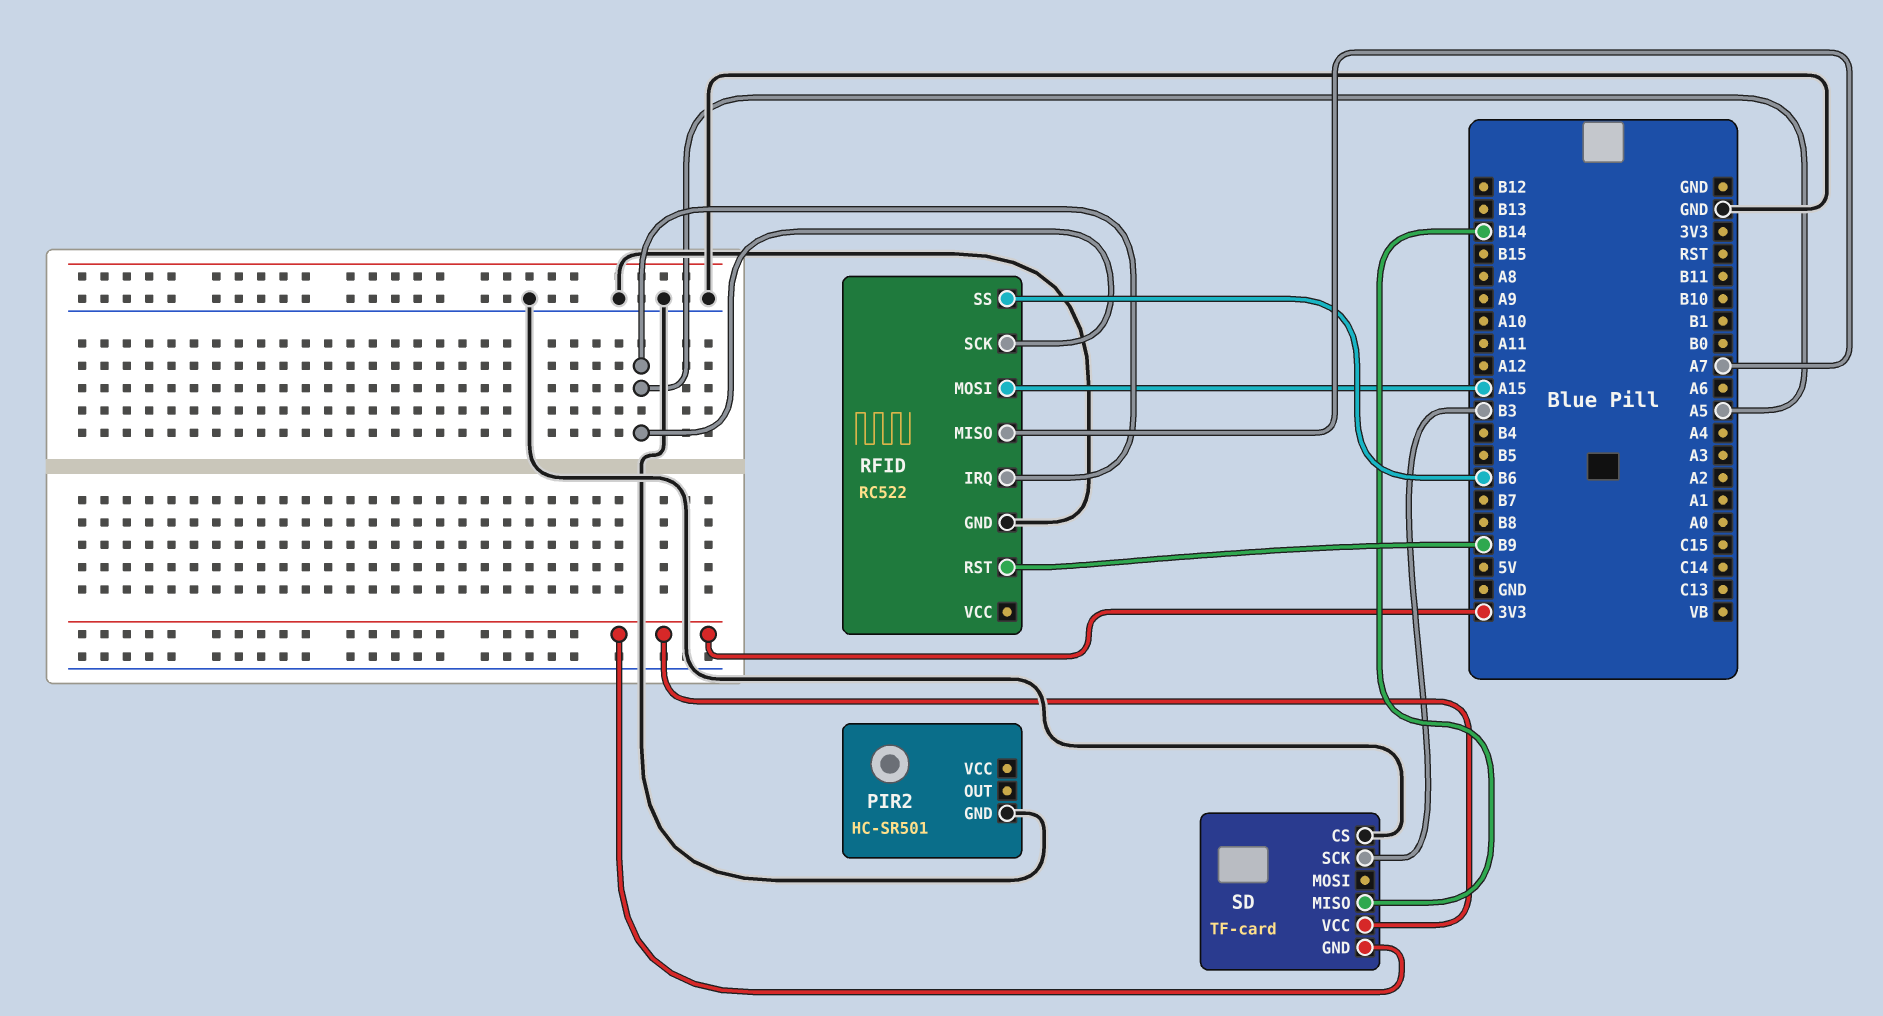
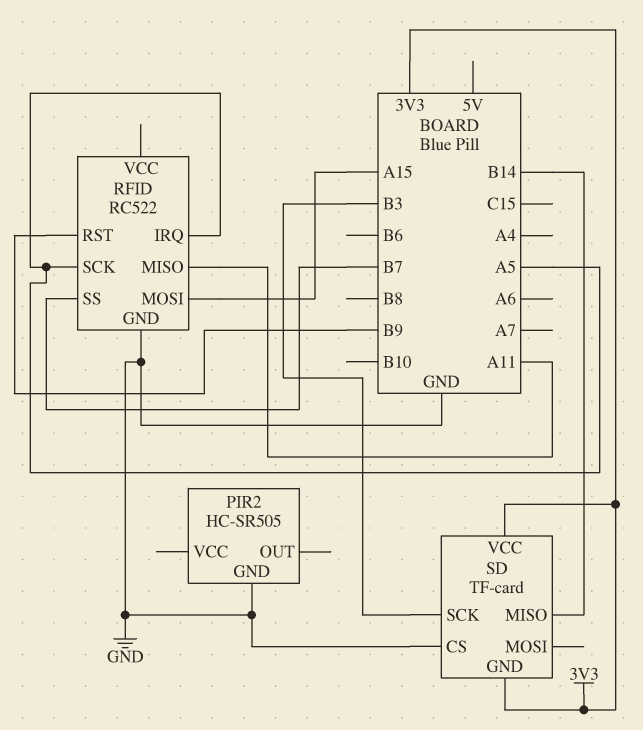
PIR2: HC-SR501 -> HC-SR505
RFID pin MISO: A7 -> A11
RFID pin SS: B6 -> B7

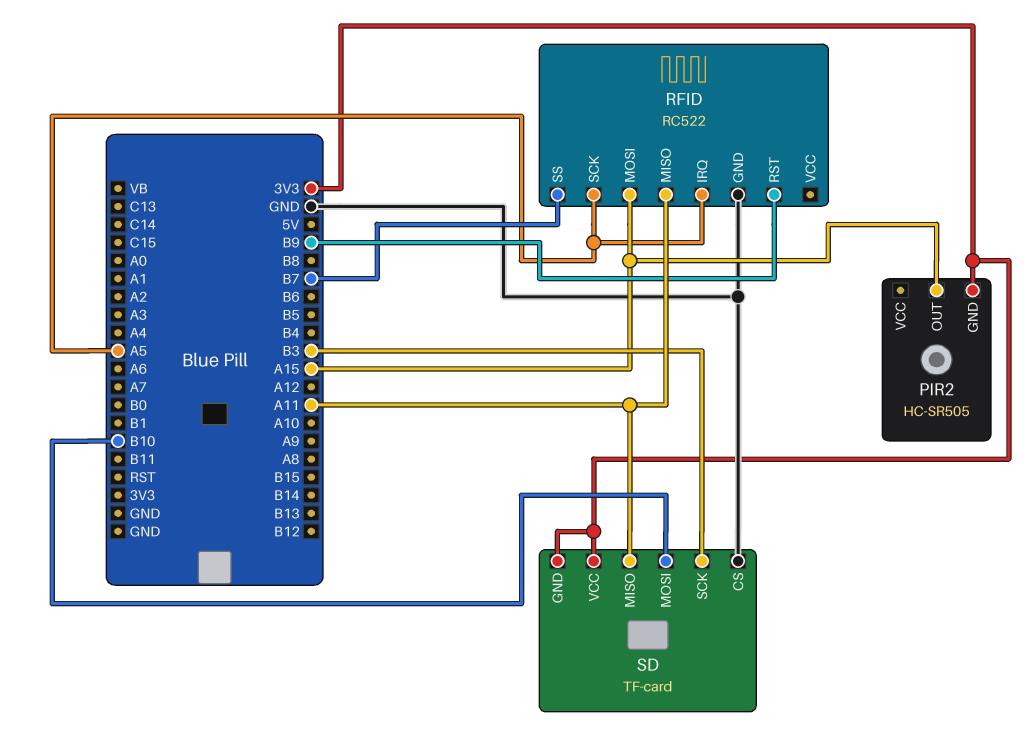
PIR2 pin GND: GND -> 3V3
PIR2 pin OUT: none -> A15
SD pin MISO: B14 -> A11
SD pin MOSI: none -> B10

